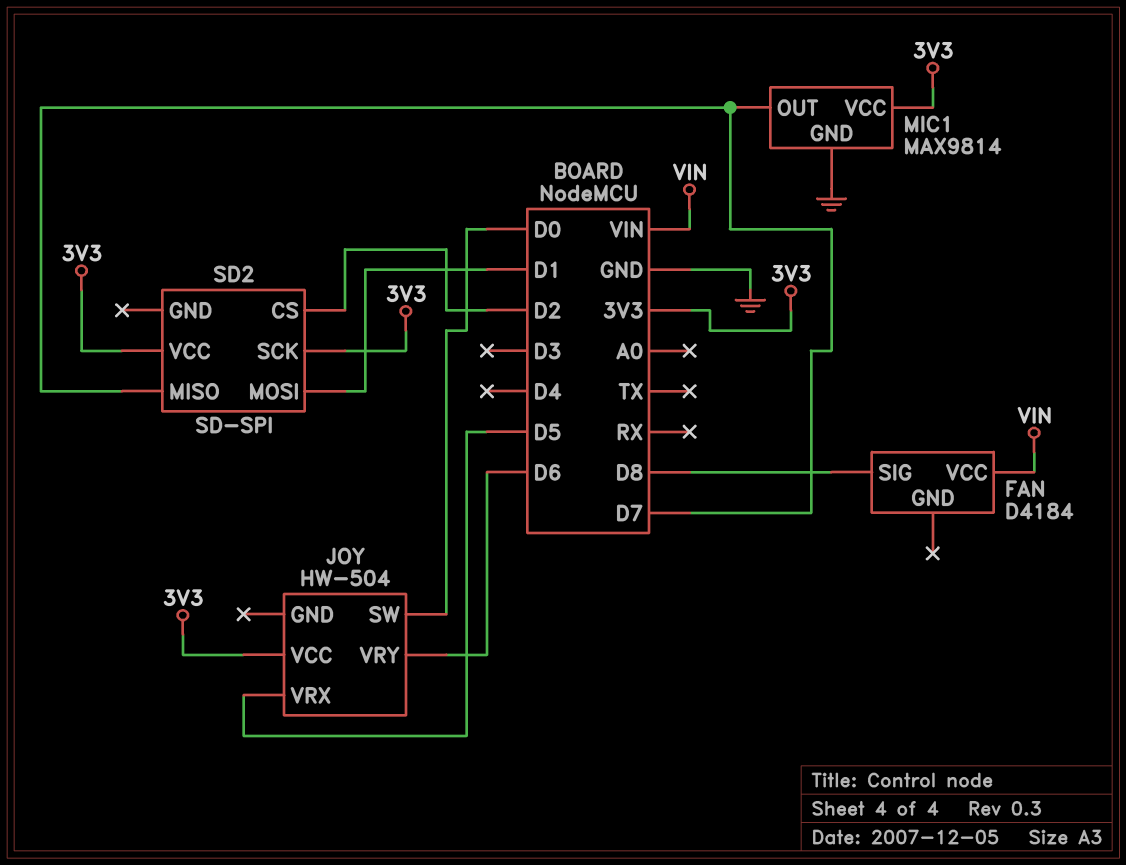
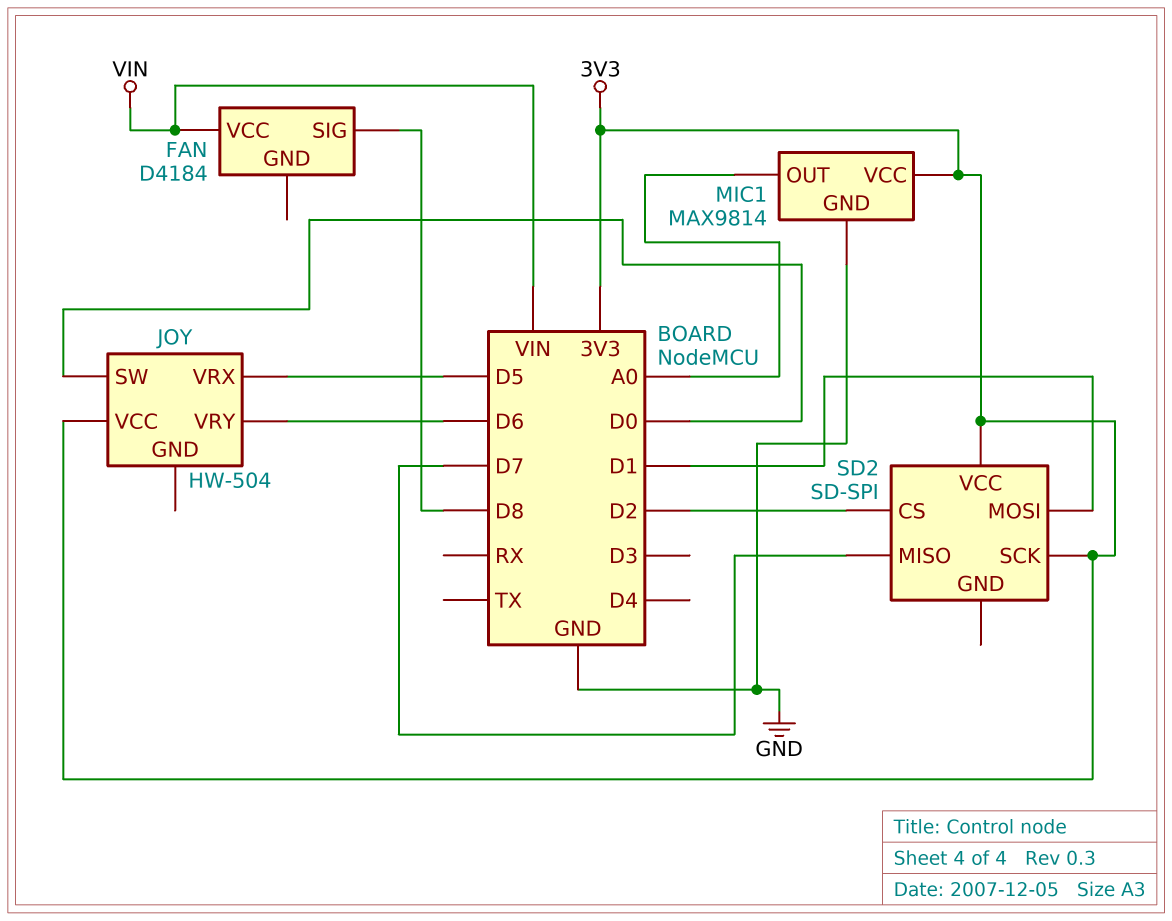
MIC1 pin OUT: D7 -> A0

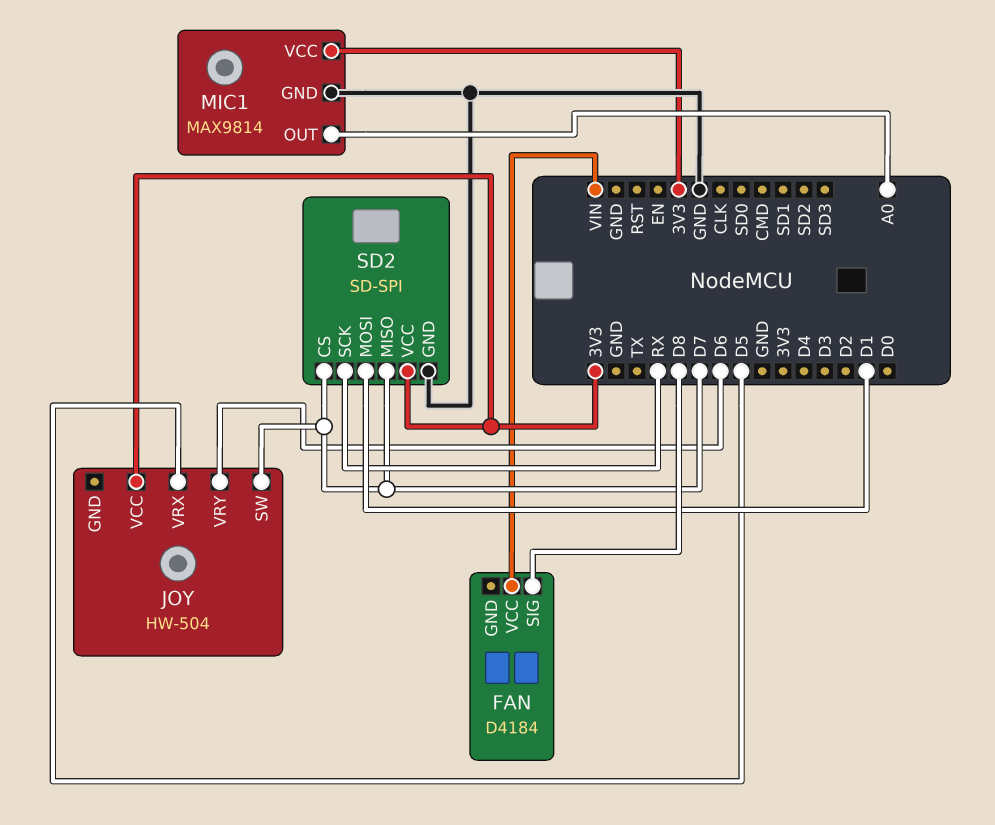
JOY pin SW: D0 -> D7
SD2 pin CS: D2 -> D7
SD2 pin GND: none -> GND
SD2 pin SCK: 3V3 -> RX

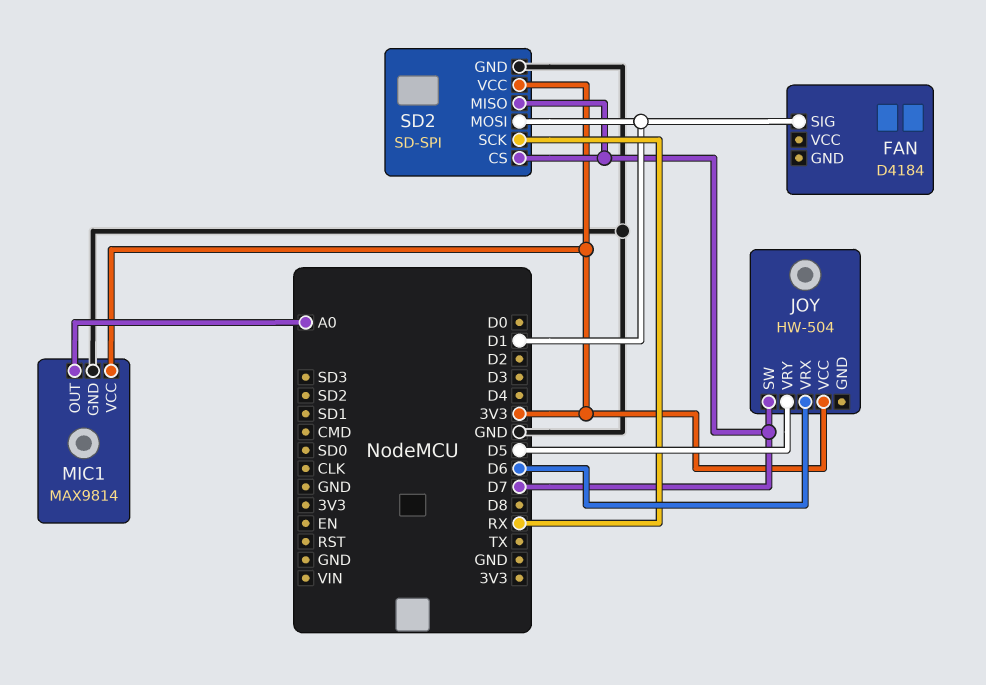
FAN pin SIG: D8 -> D1
FAN pin VCC: VIN -> none
JOY pin VRX: D5 -> D6
JOY pin VRY: D6 -> D5

